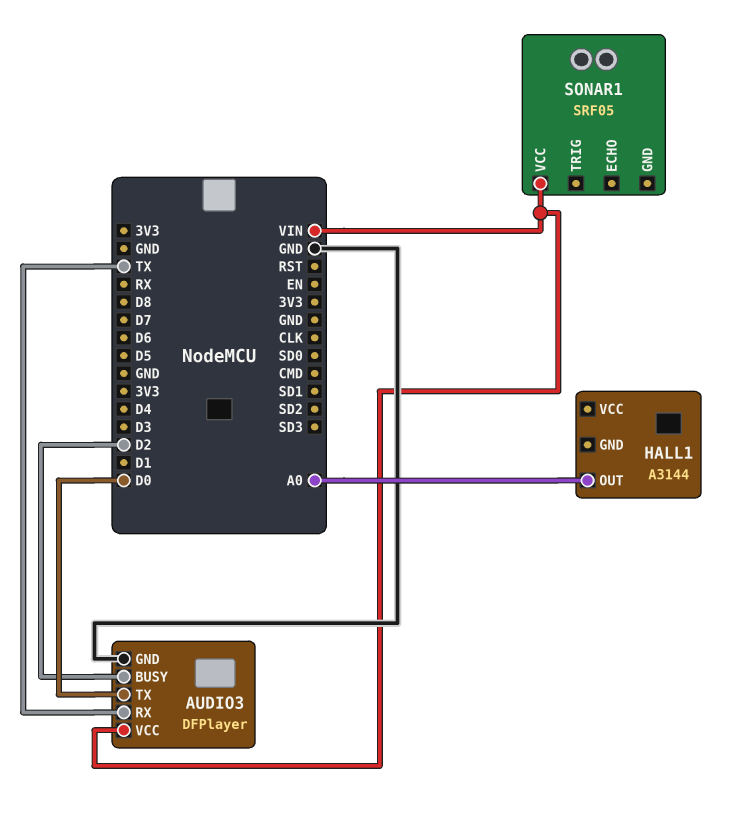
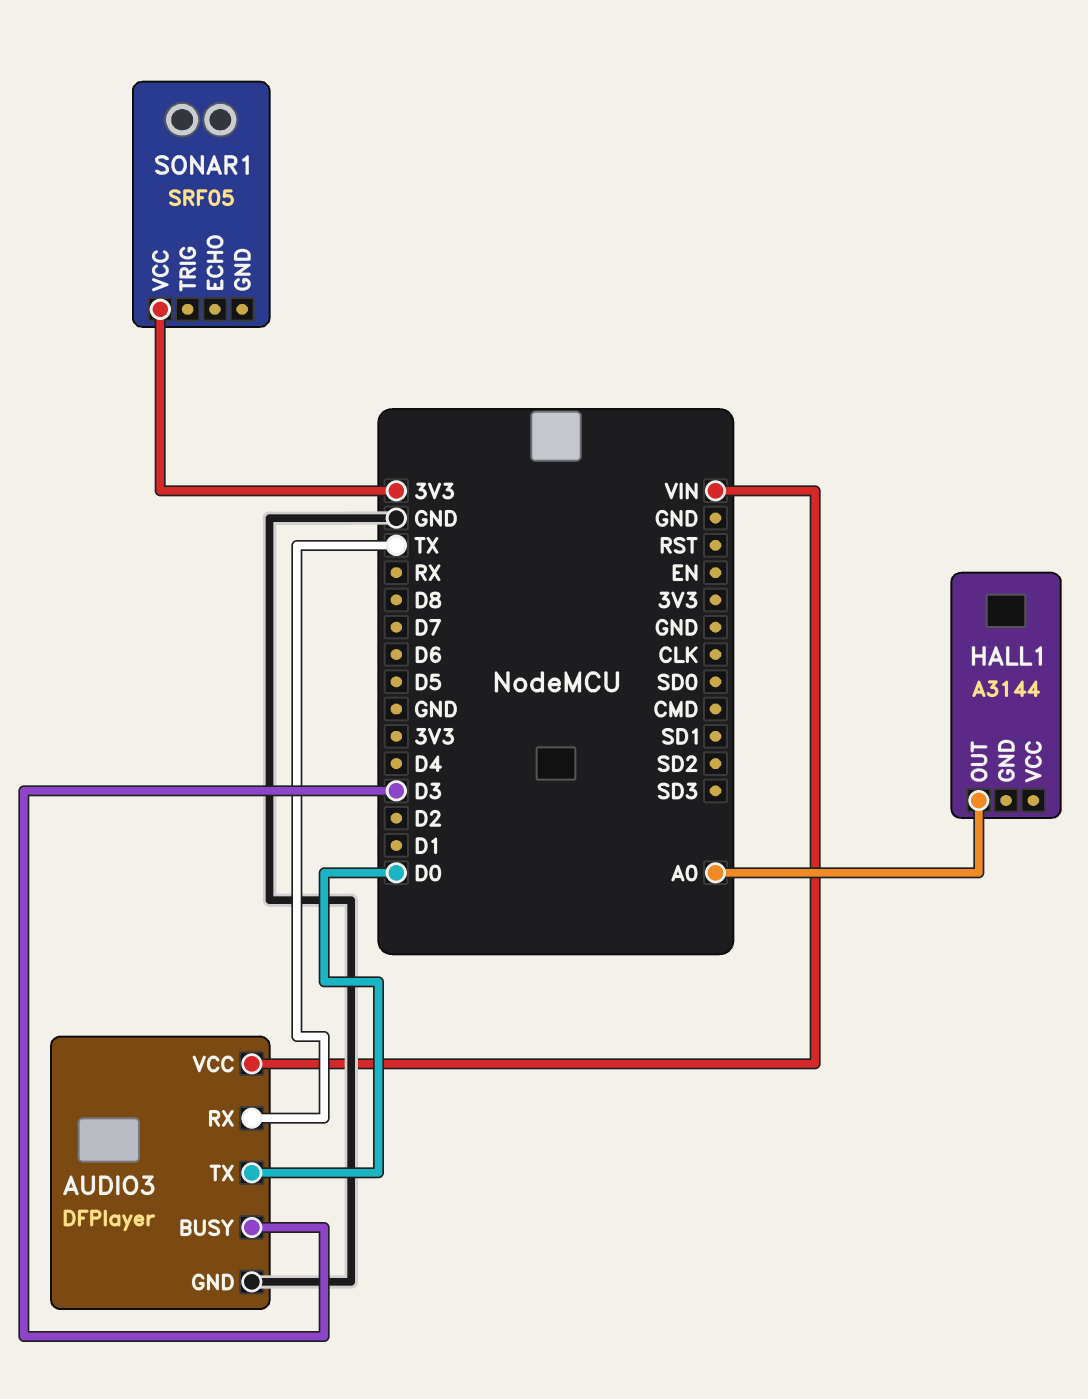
AUDIO3 pin BUSY: D2 -> D3
SONAR1 pin VCC: VIN -> 3V3

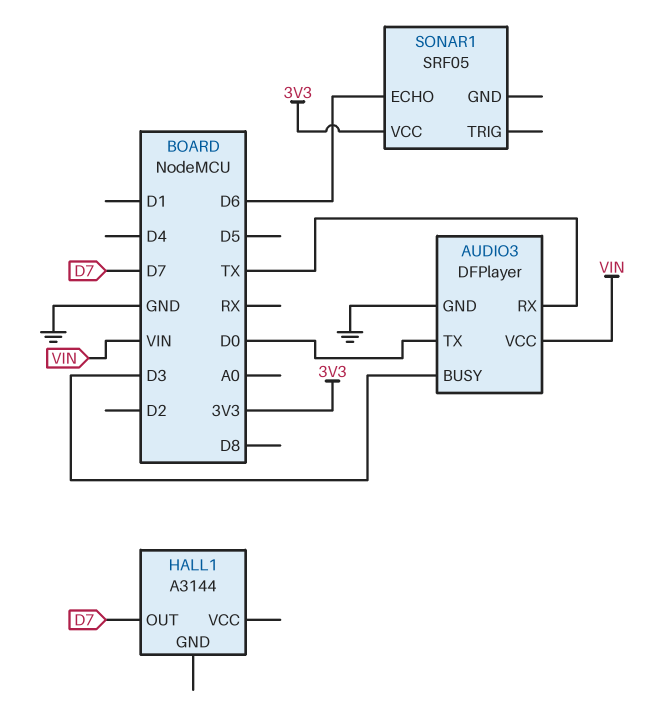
HALL1 pin OUT: A0 -> D7
SONAR1 pin ECHO: none -> D6

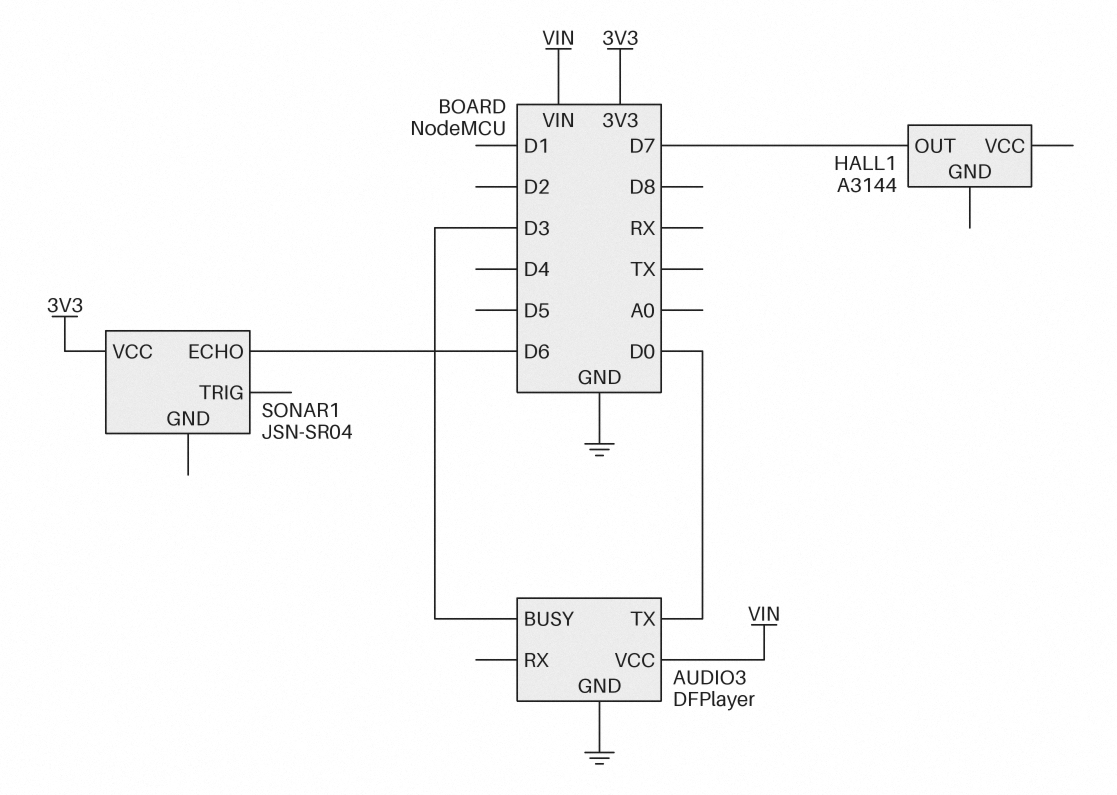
AUDIO3 pin RX: TX -> none
SONAR1: SRF05 -> JSN-SR04

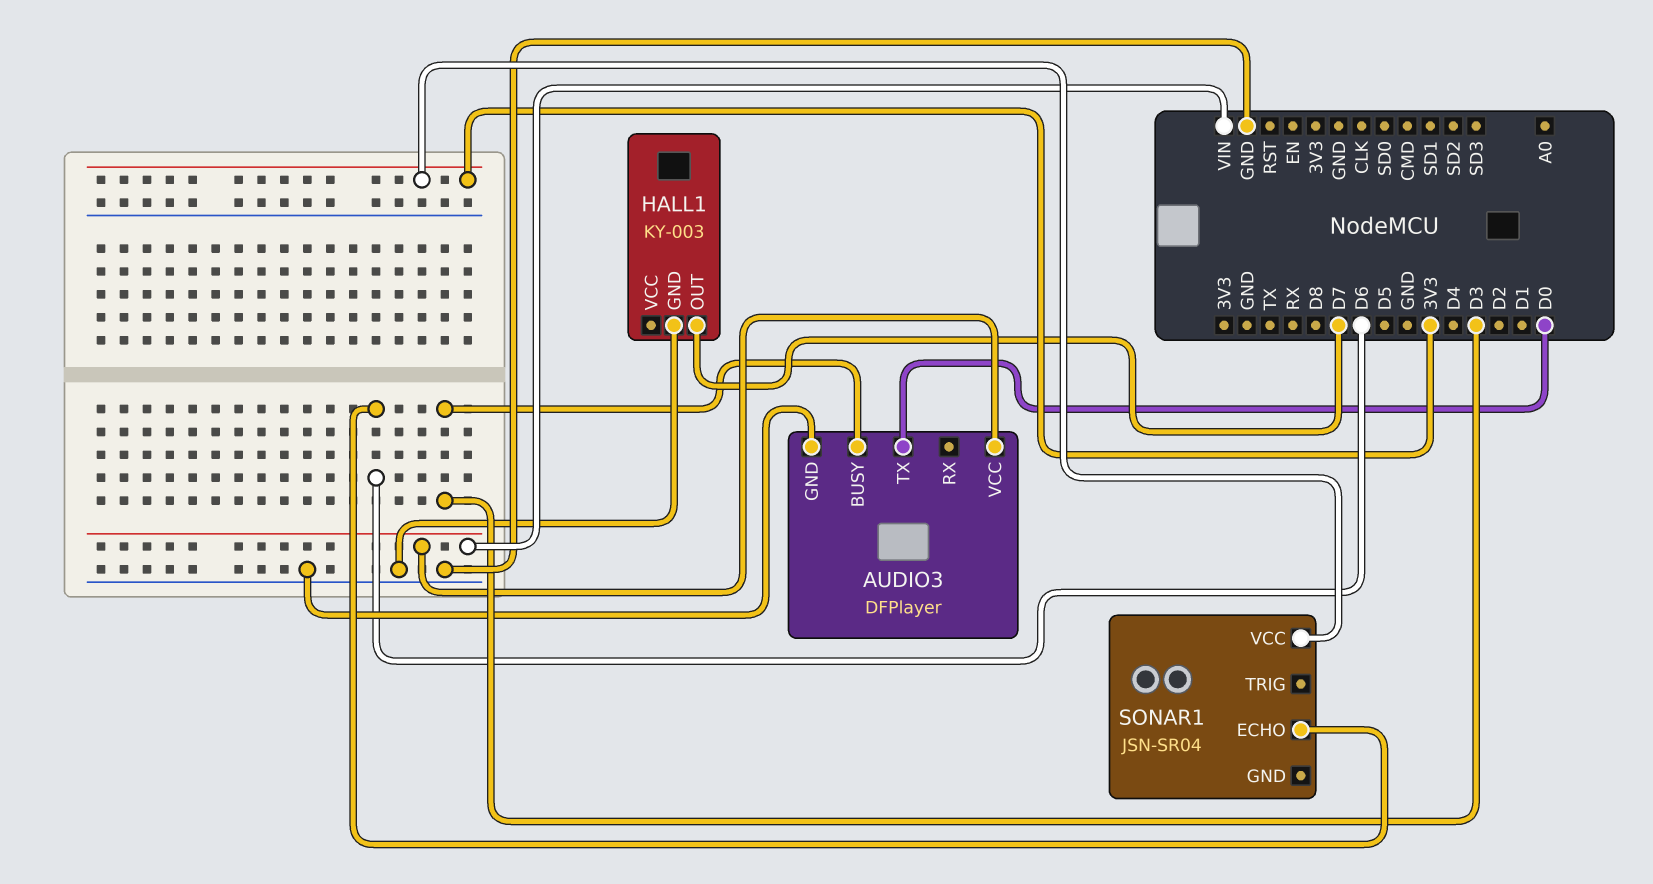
HALL1: A3144 -> KY-003
HALL1 pin GND: none -> GND

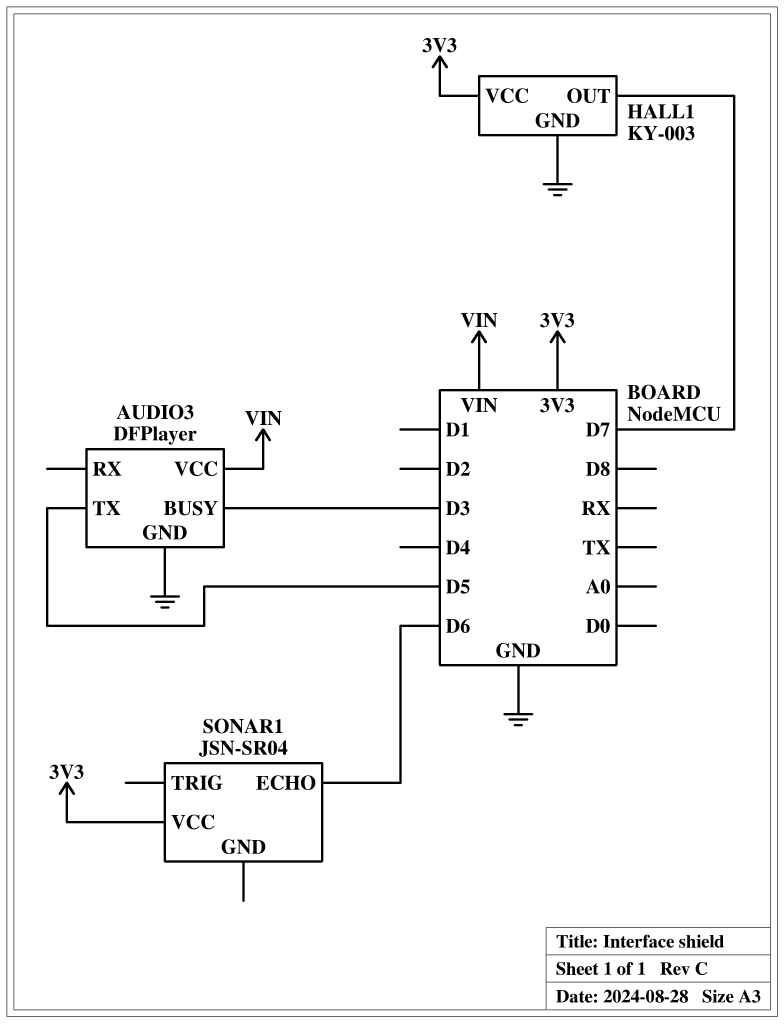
AUDIO3 pin TX: D0 -> D5
HALL1 pin VCC: none -> 3V3

